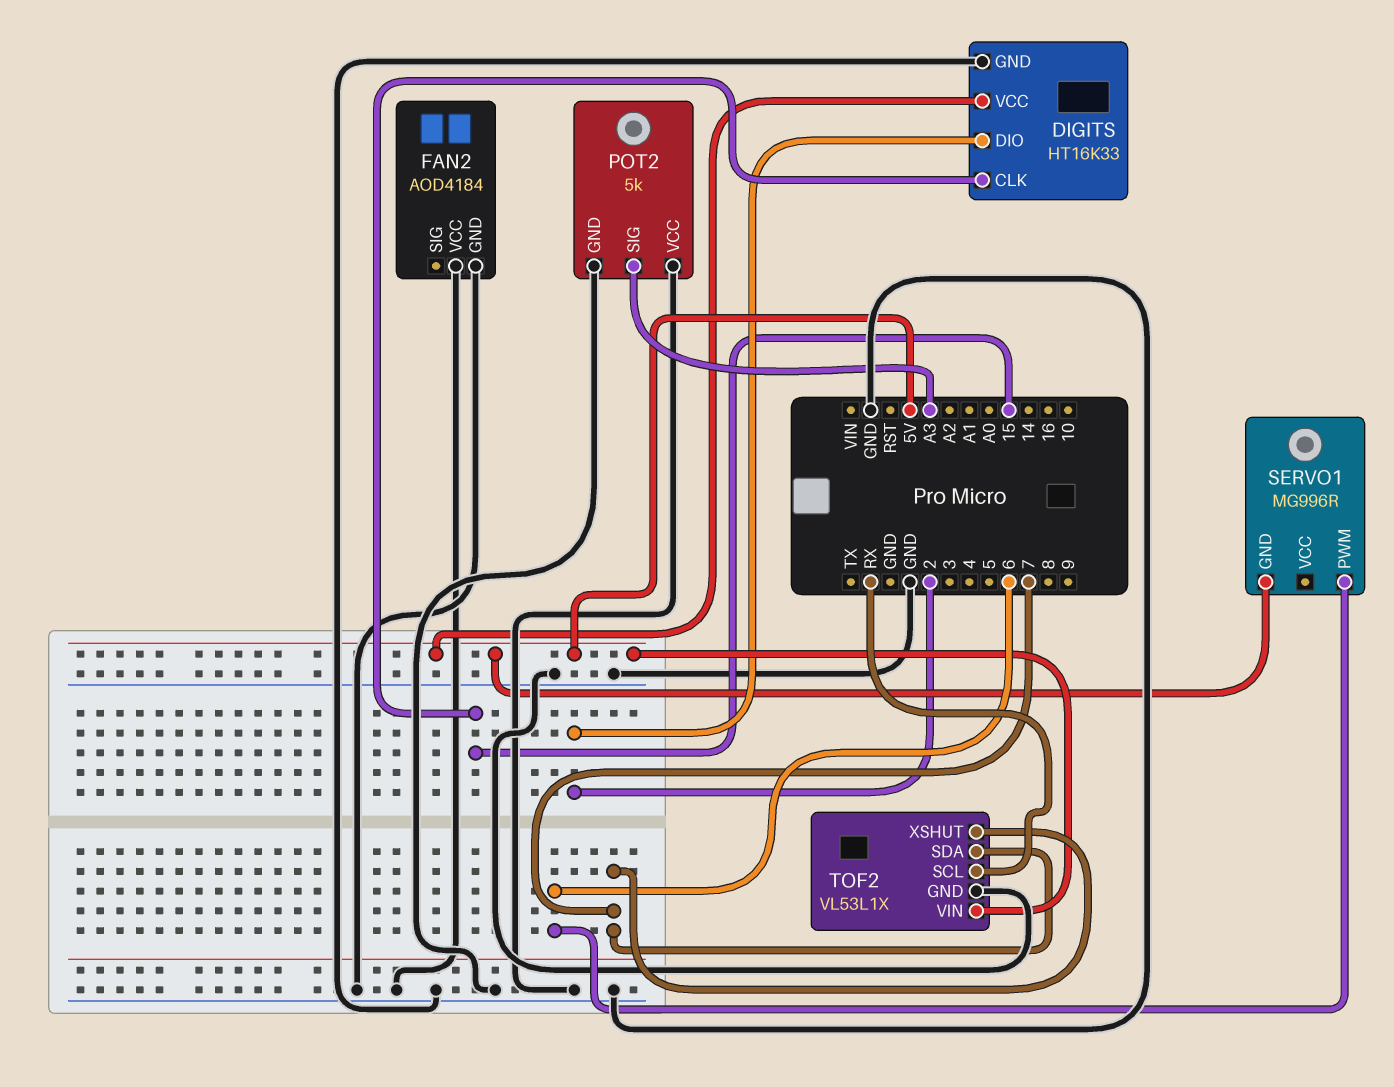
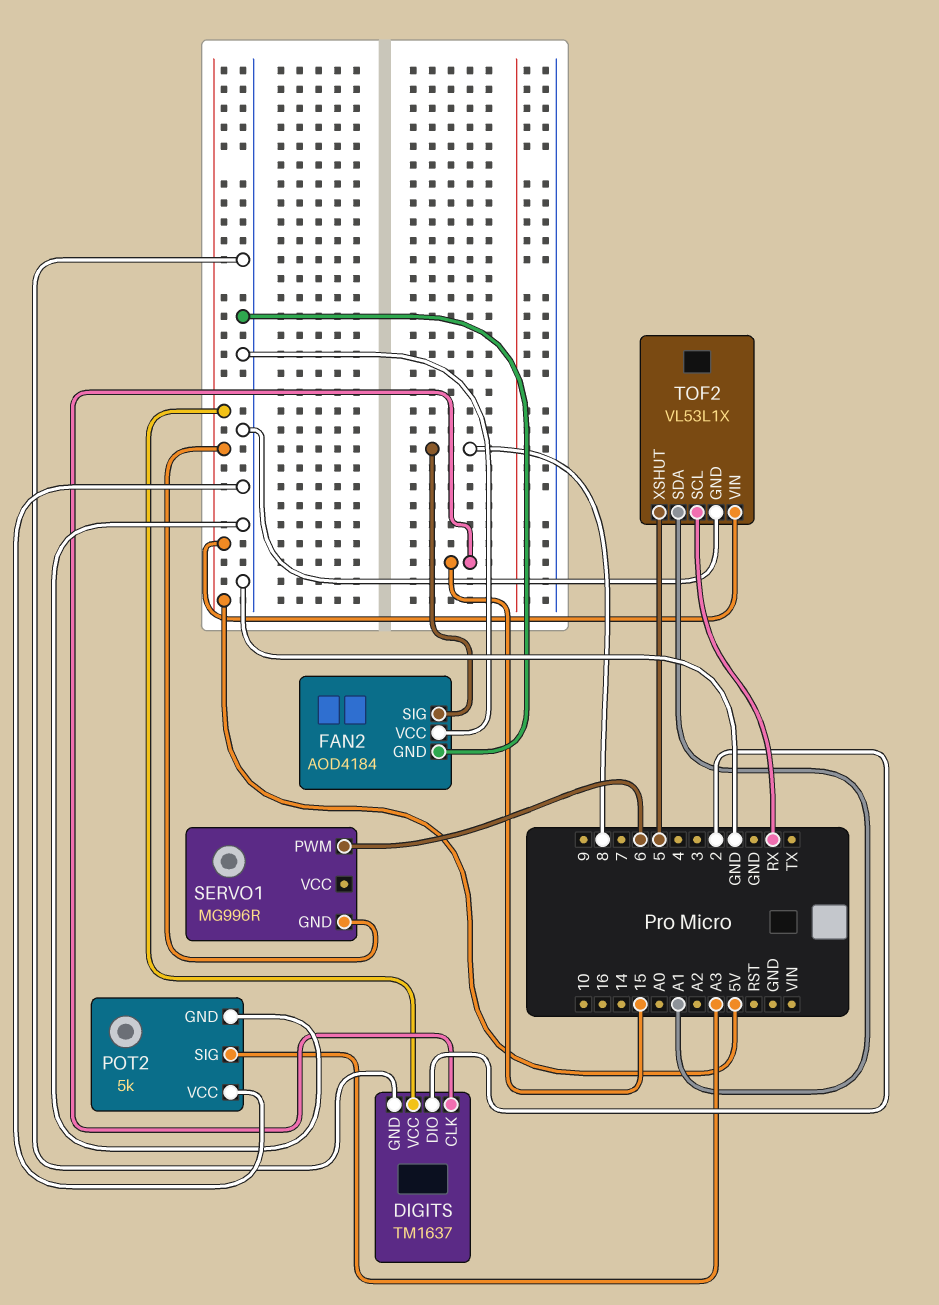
DIGITS: HT16K33 -> TM1637
FAN2 pin SIG: none -> 8
TOF2 pin SDA: 7 -> A1
TOF2 pin XSHUT: 7 -> 5

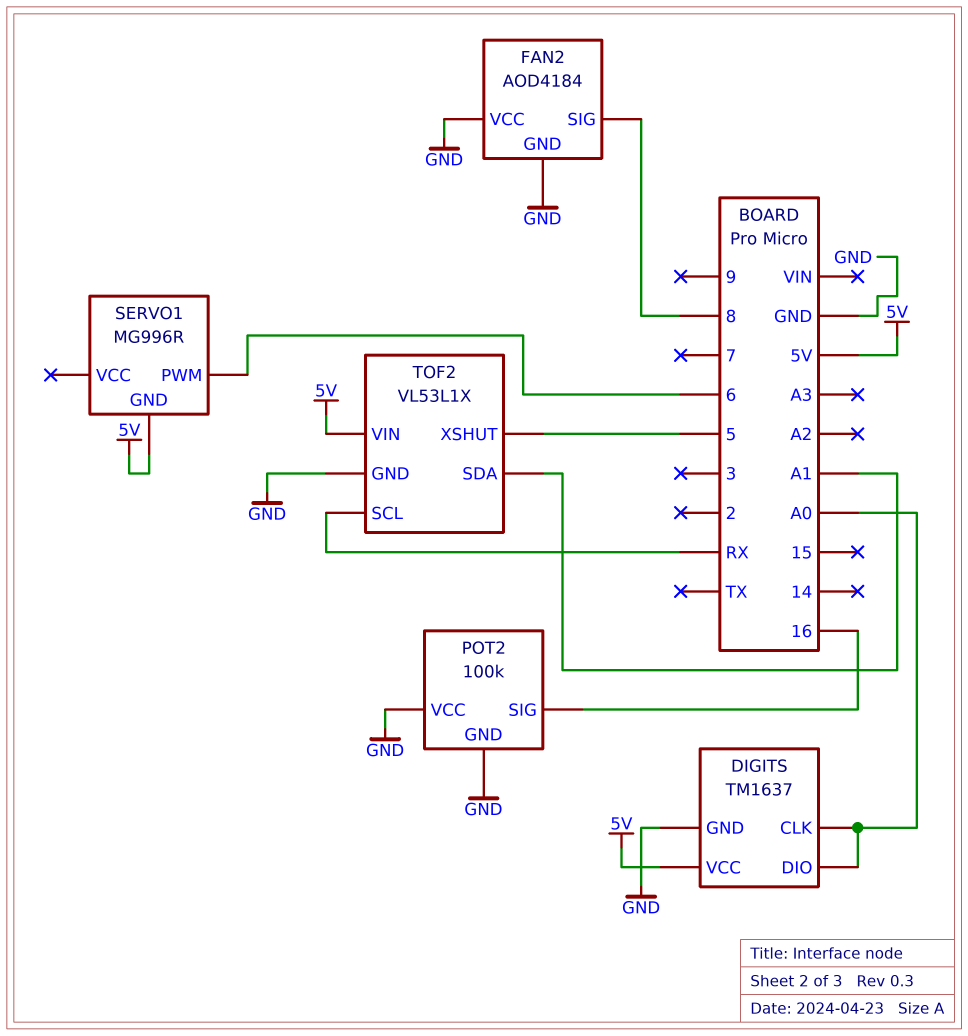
DIGITS pin CLK: 15 -> A0
DIGITS pin DIO: 2 -> A0
POT2: 5k -> 100k
POT2 pin SIG: A3 -> 16

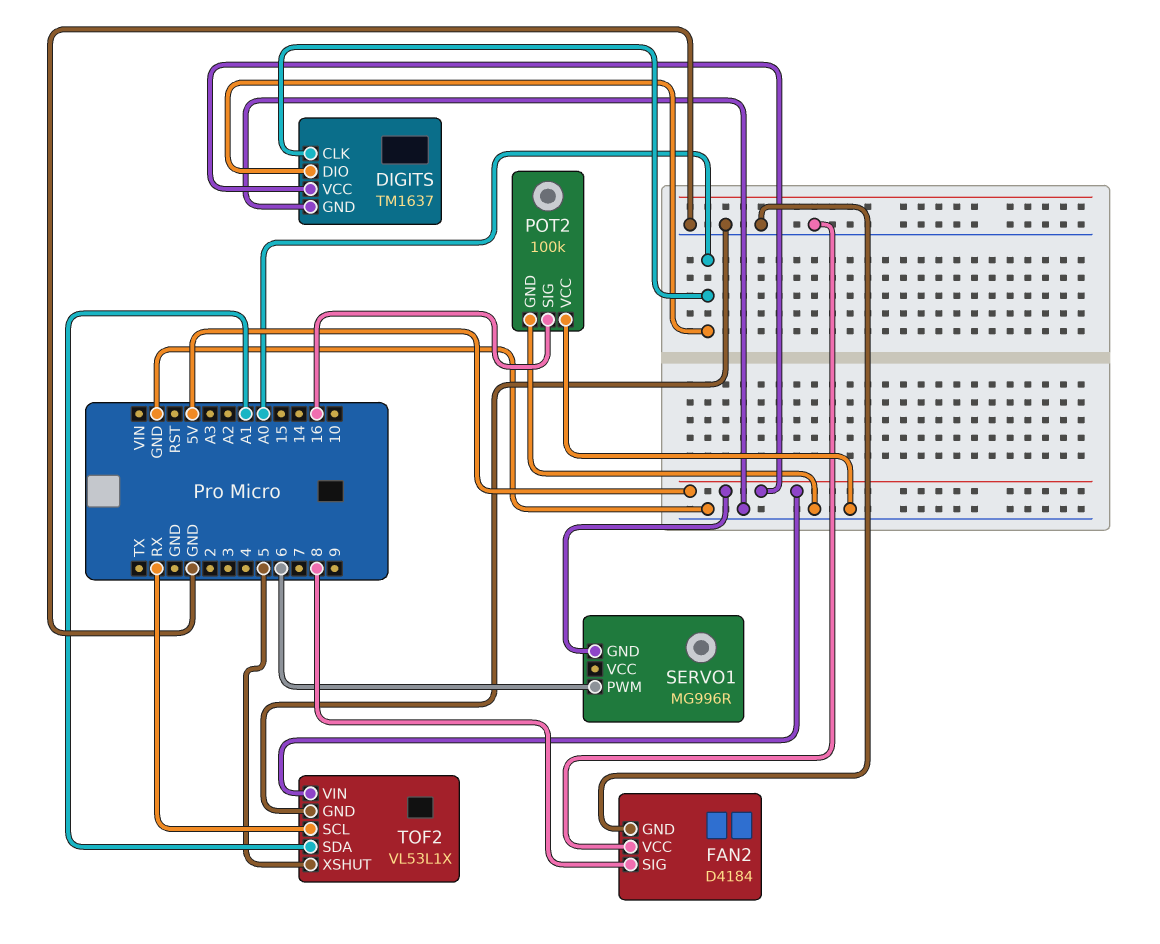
FAN2: AOD4184 -> D4184

